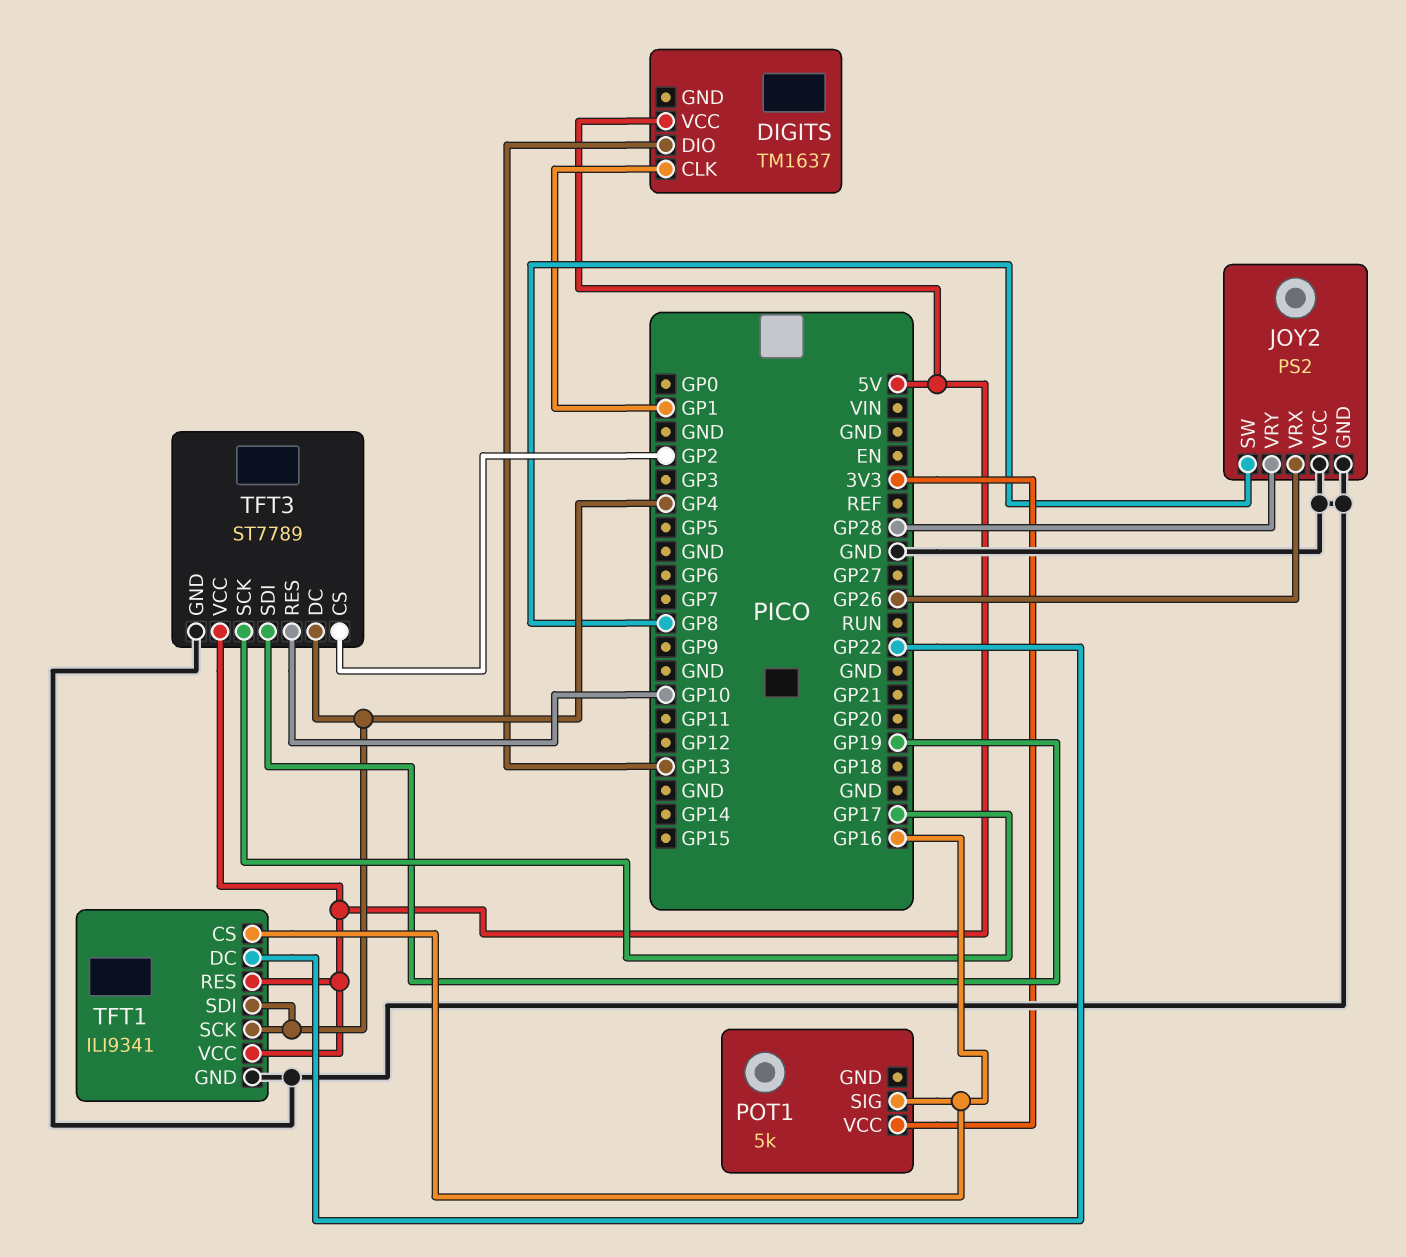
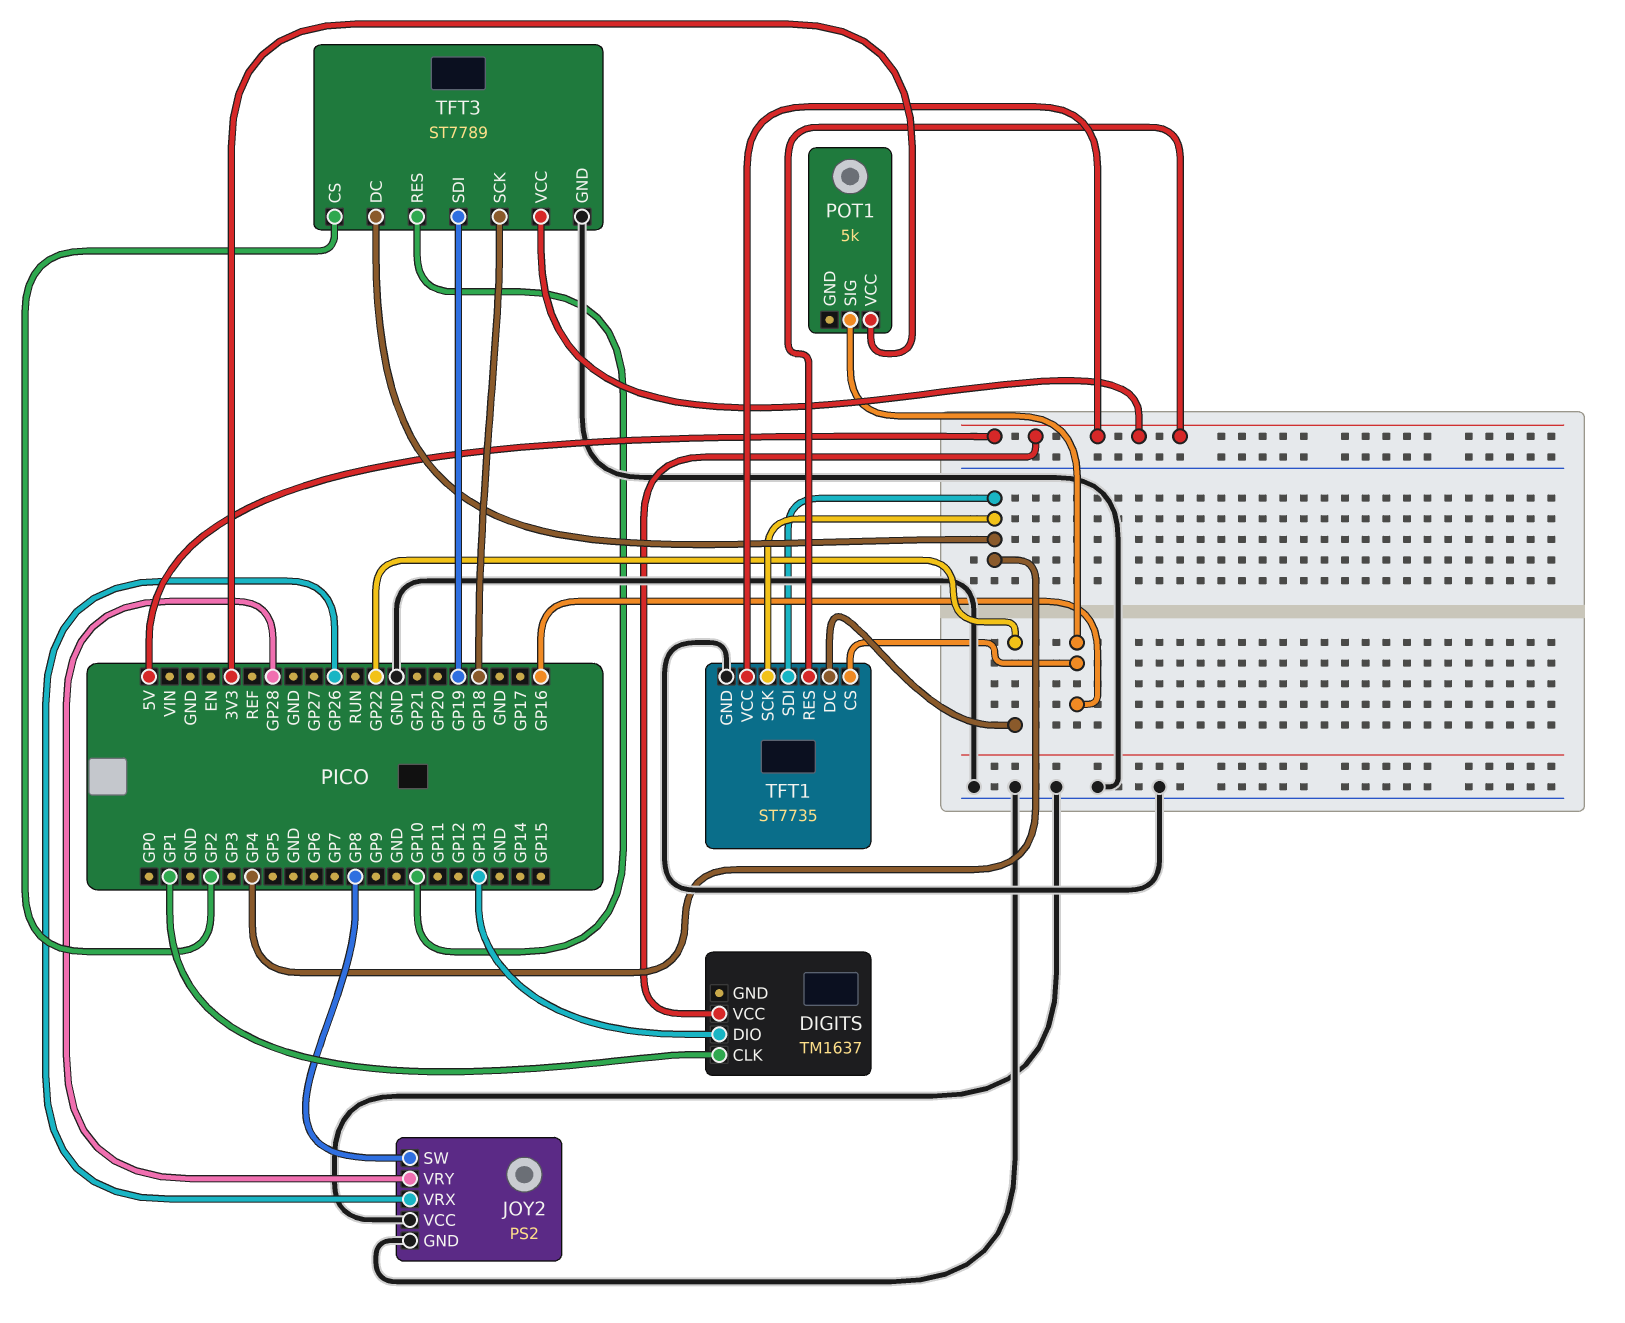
TFT1: ILI9341 -> ST7735
TFT3 pin SCK: GP17 -> GP18

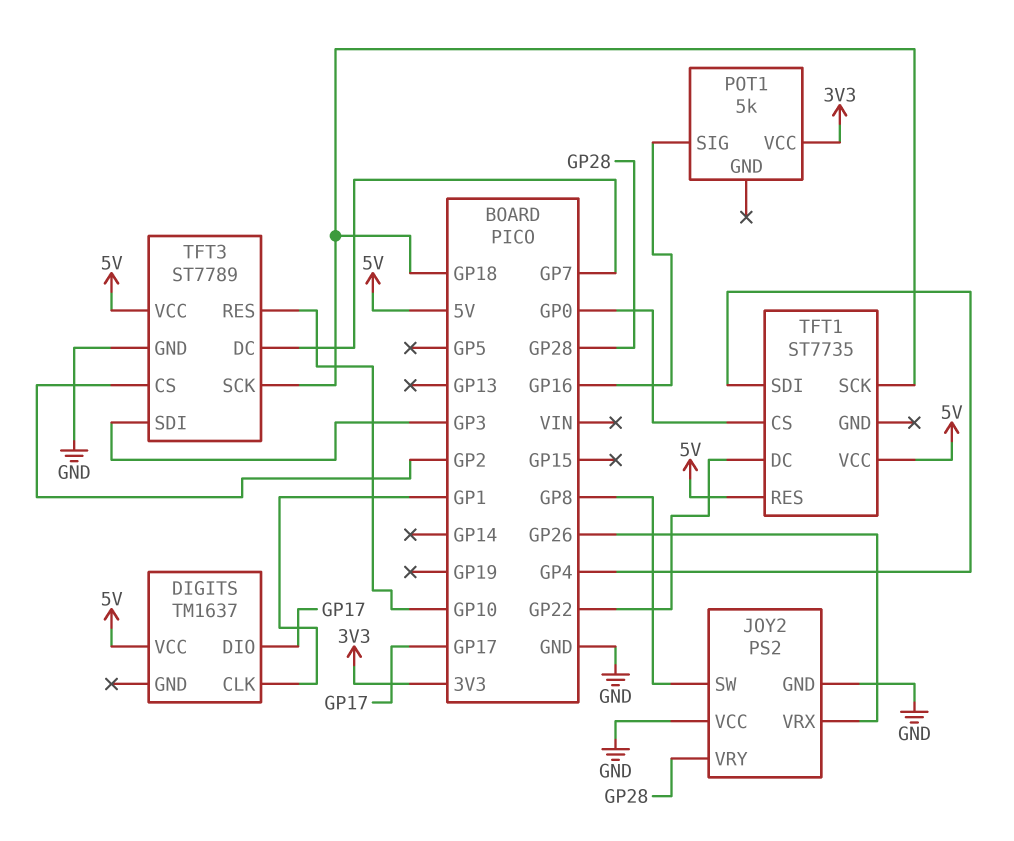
DIGITS pin DIO: GP13 -> GP17
TFT1 pin CS: GP16 -> GP0
TFT1 pin GND: GND -> none
TFT1 pin SCK: GP4 -> GP18
TFT3 pin DC: GP4 -> GP7
TFT3 pin SDI: GP19 -> GP3

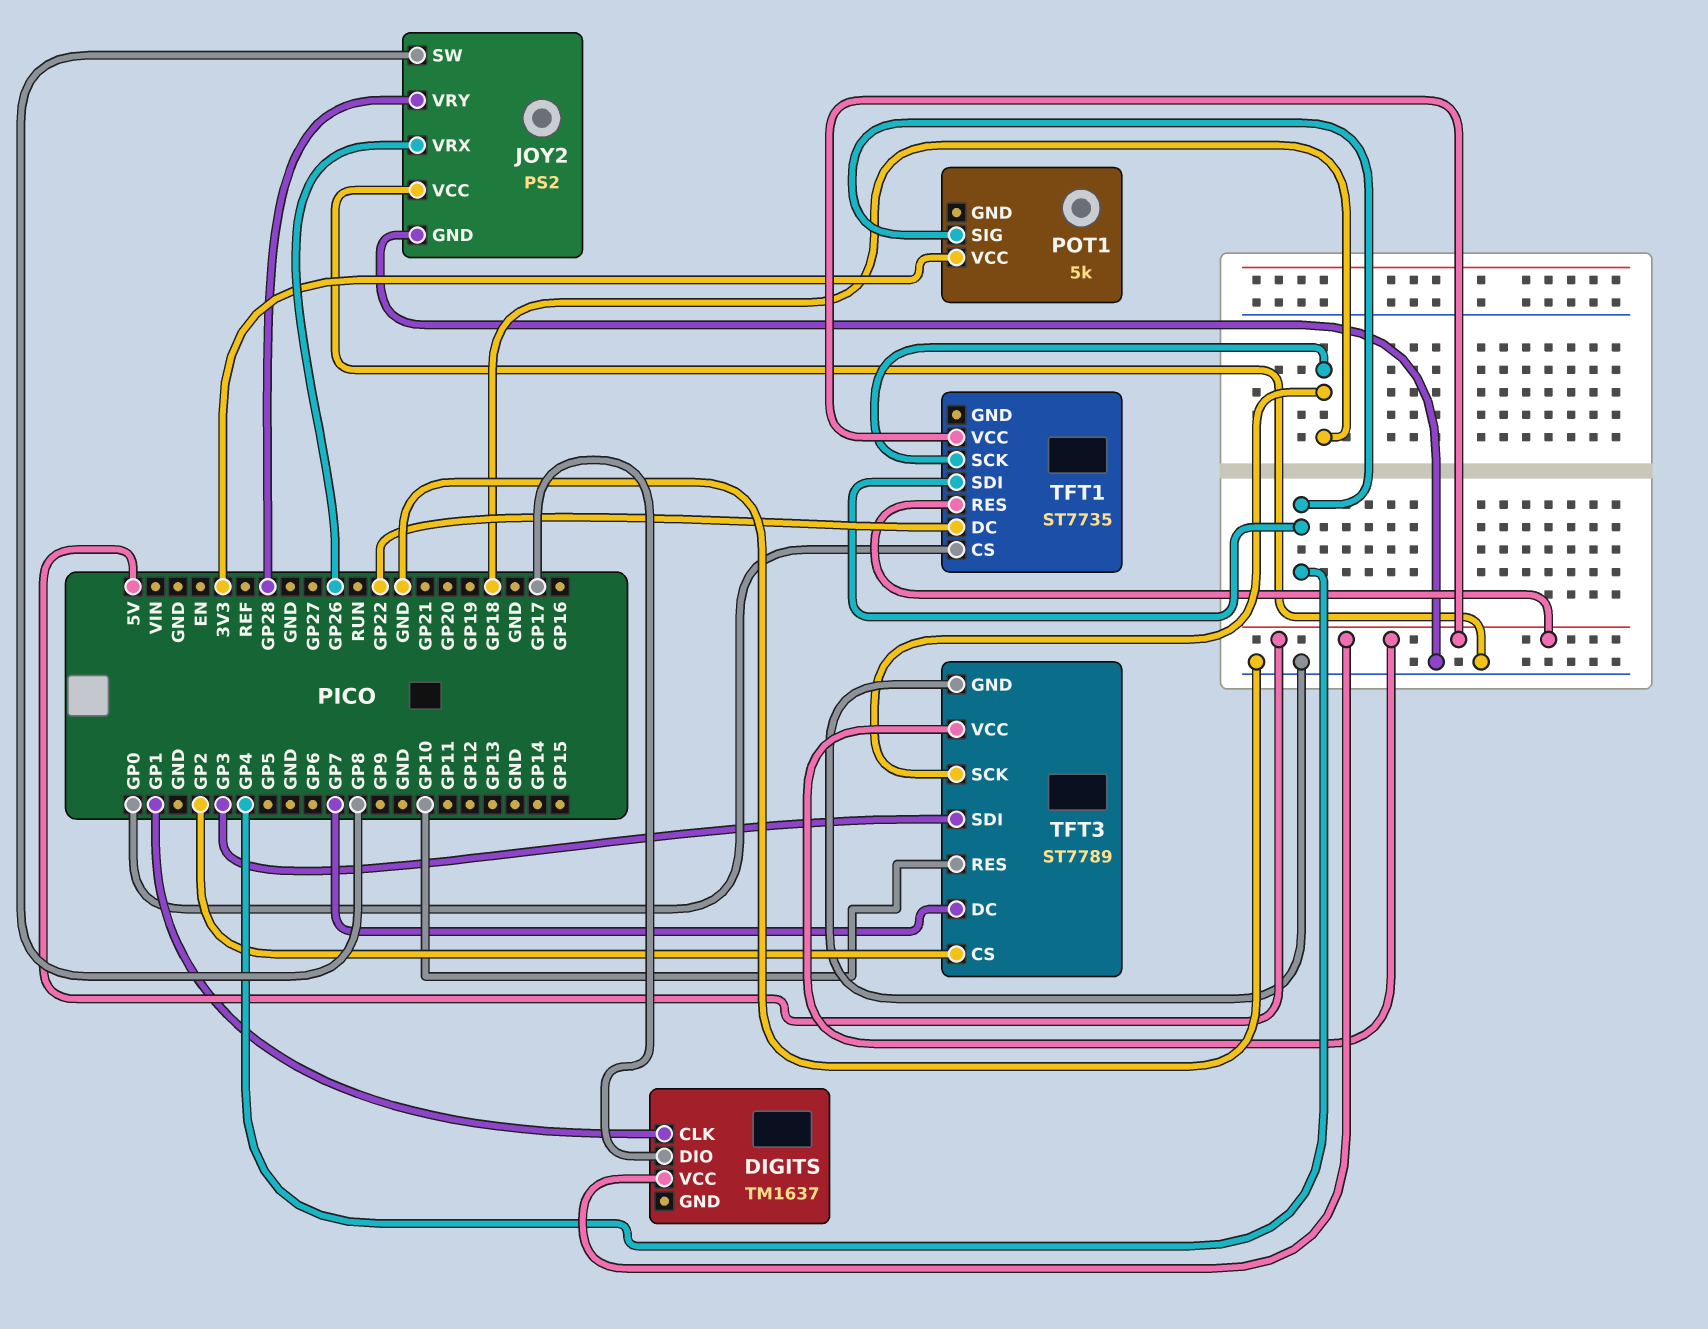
POT1 pin SIG: GP16 -> GP4

